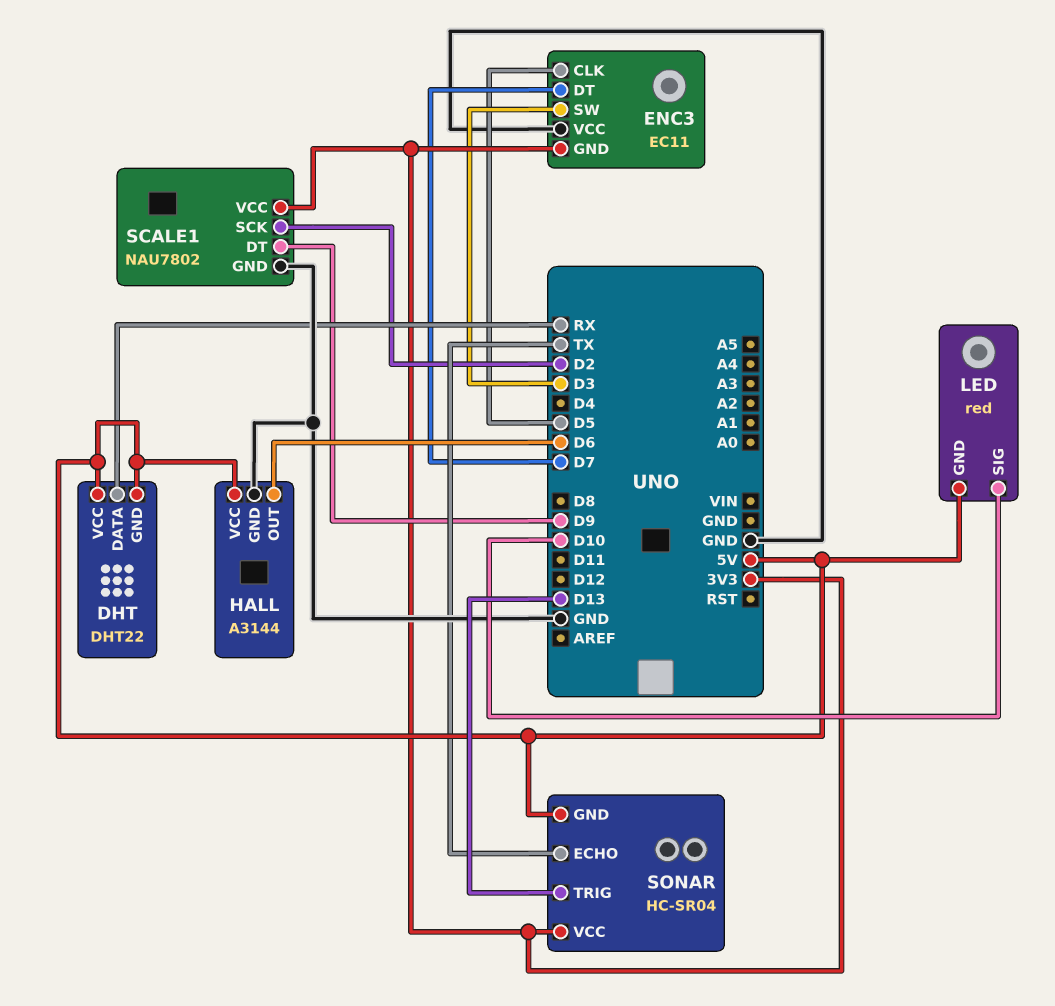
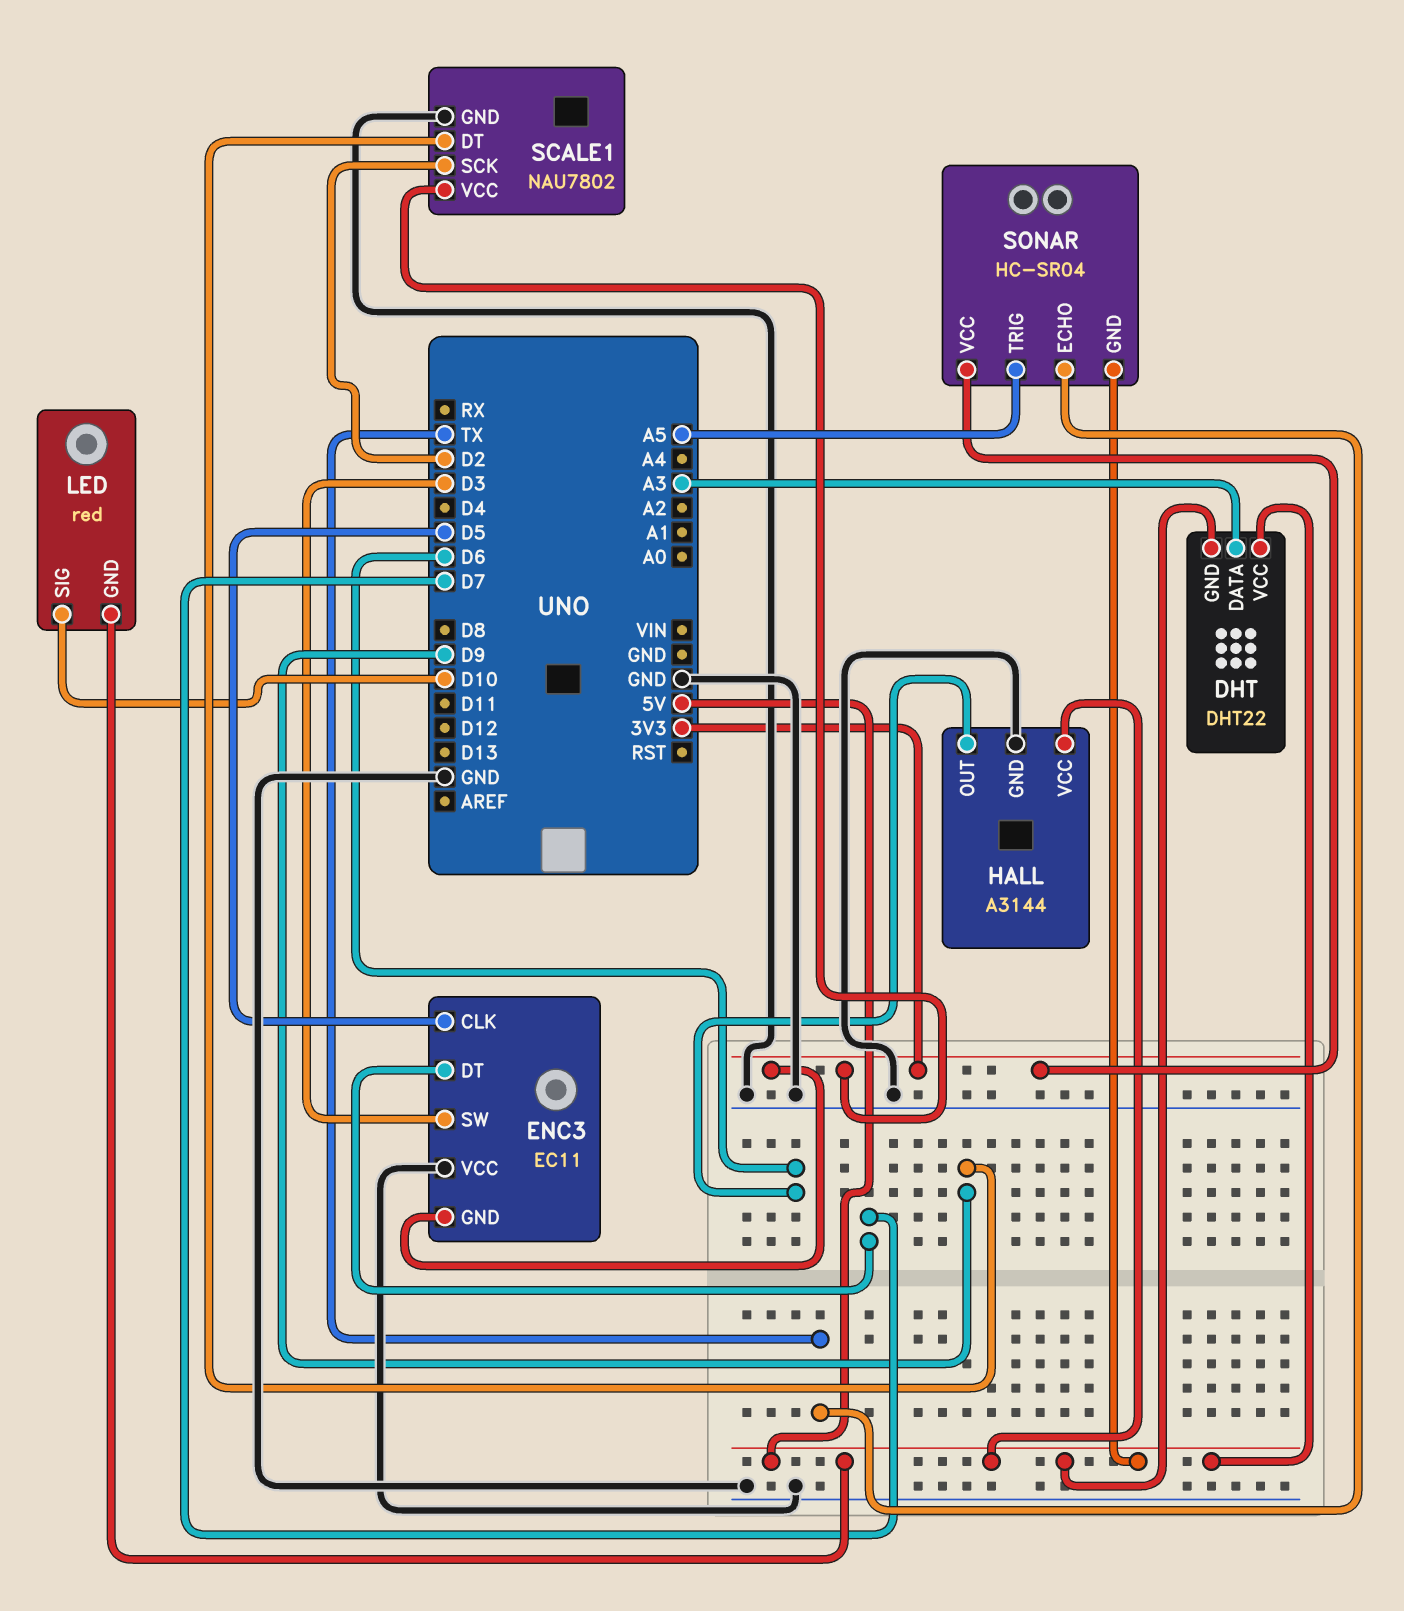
DHT pin DATA: RX -> A3
SONAR pin TRIG: D13 -> A5

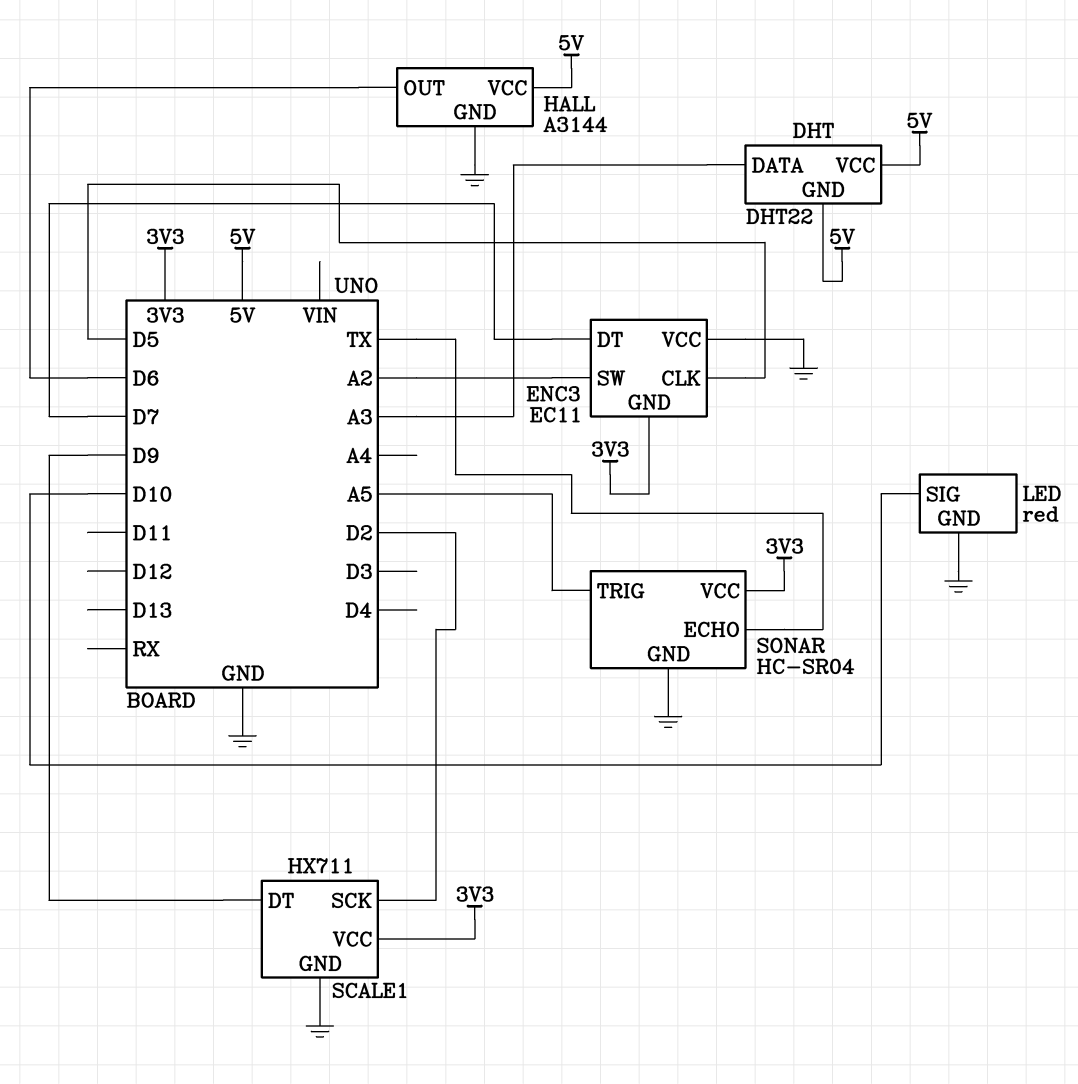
ENC3 pin SW: D3 -> A2
LED pin GND: 5V -> GND
SCALE1: NAU7802 -> HX711
SONAR pin GND: 5V -> GND

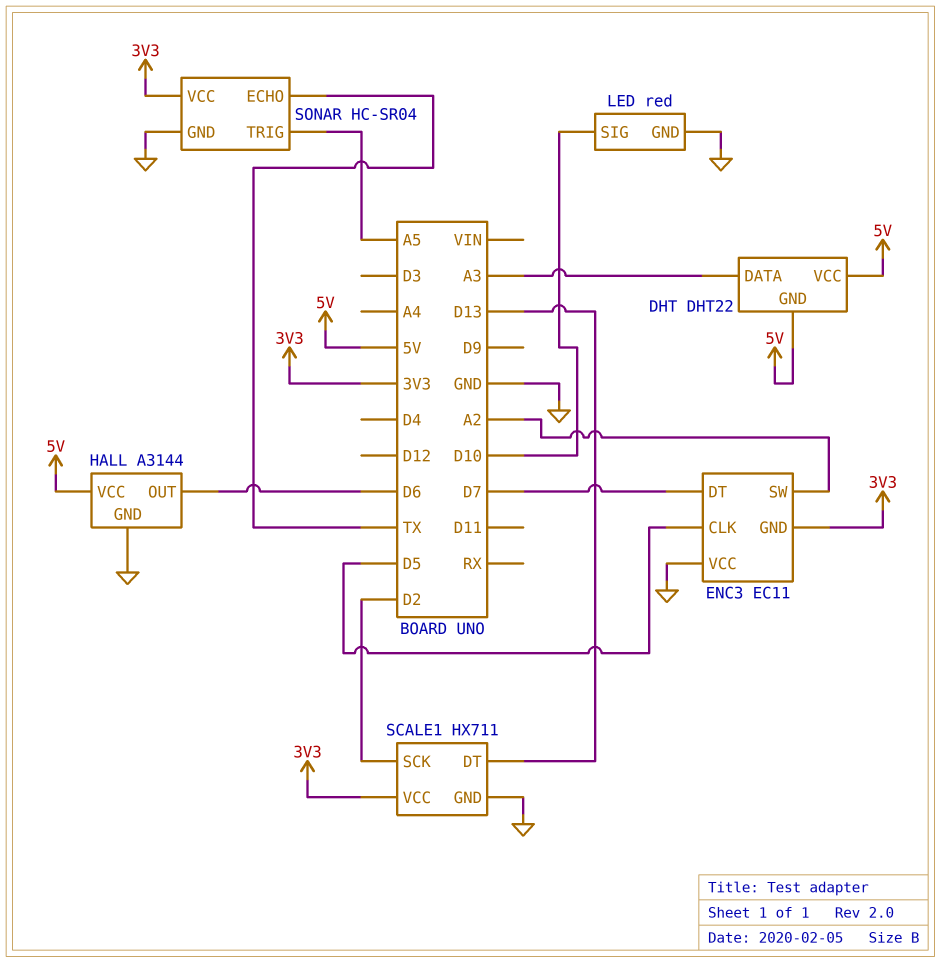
SCALE1 pin DT: D9 -> D13

